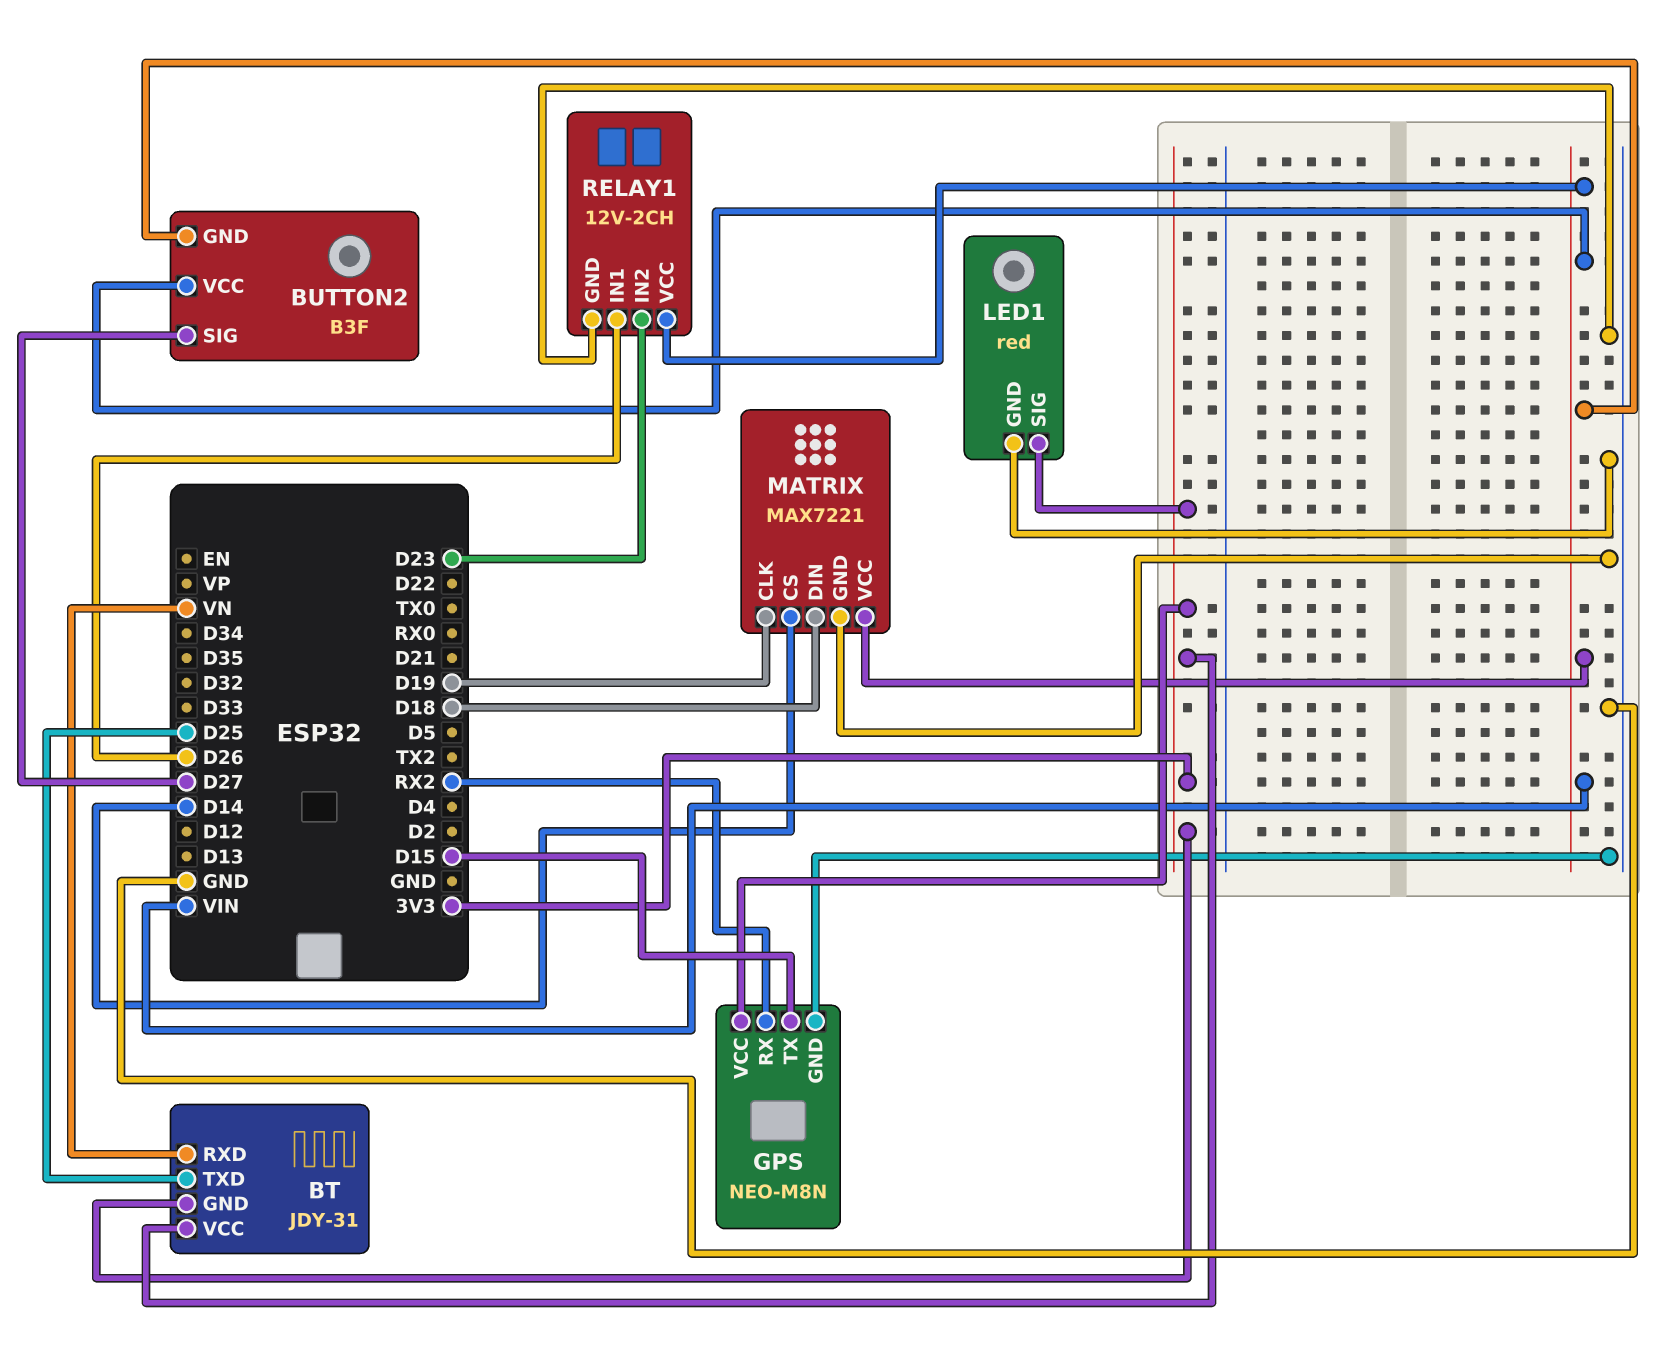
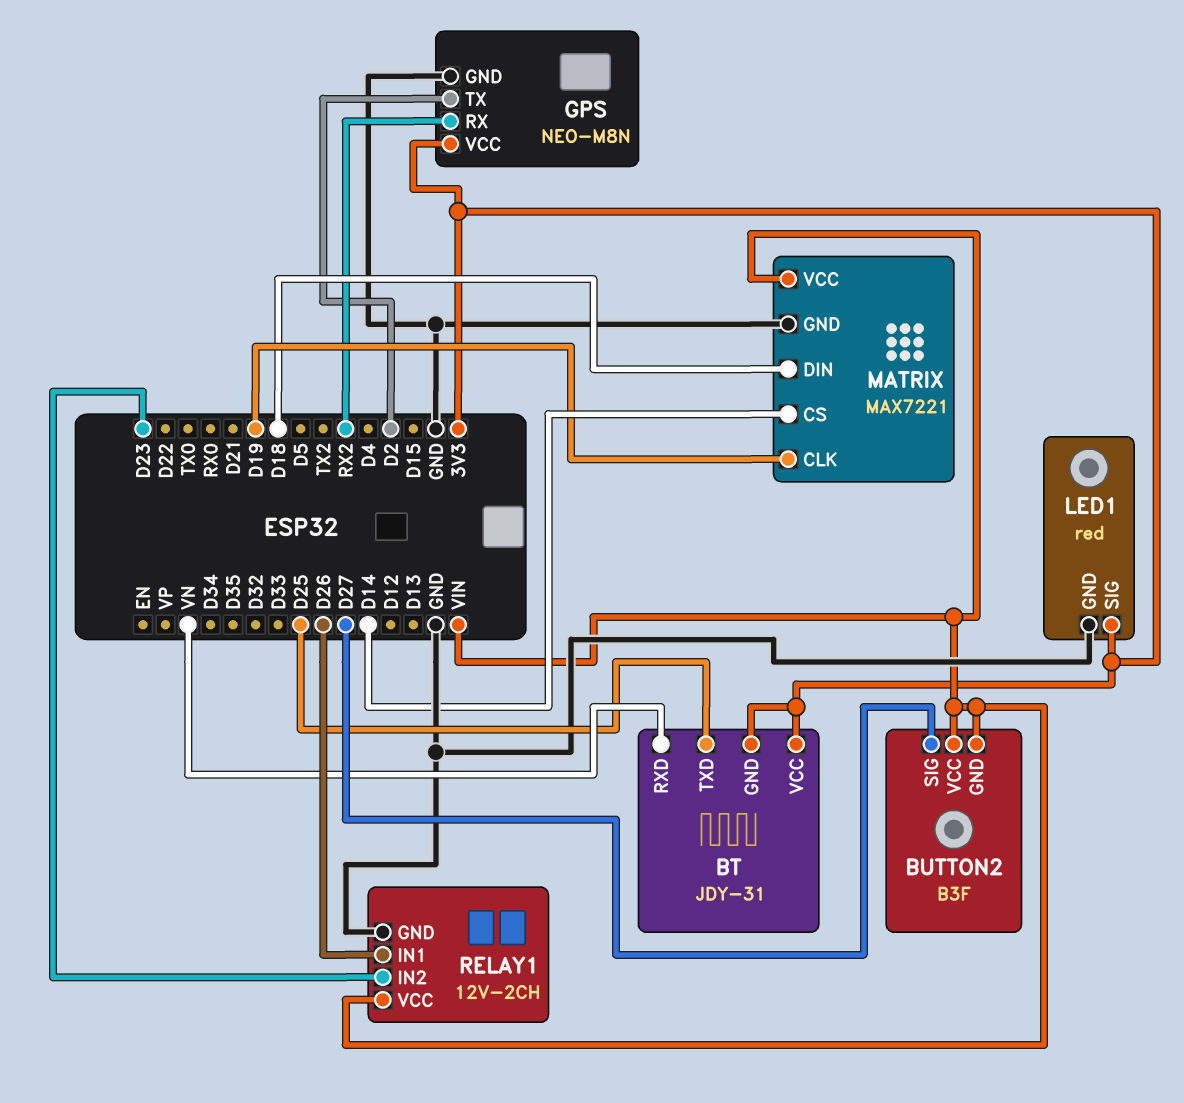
GPS pin TX: D15 -> D2

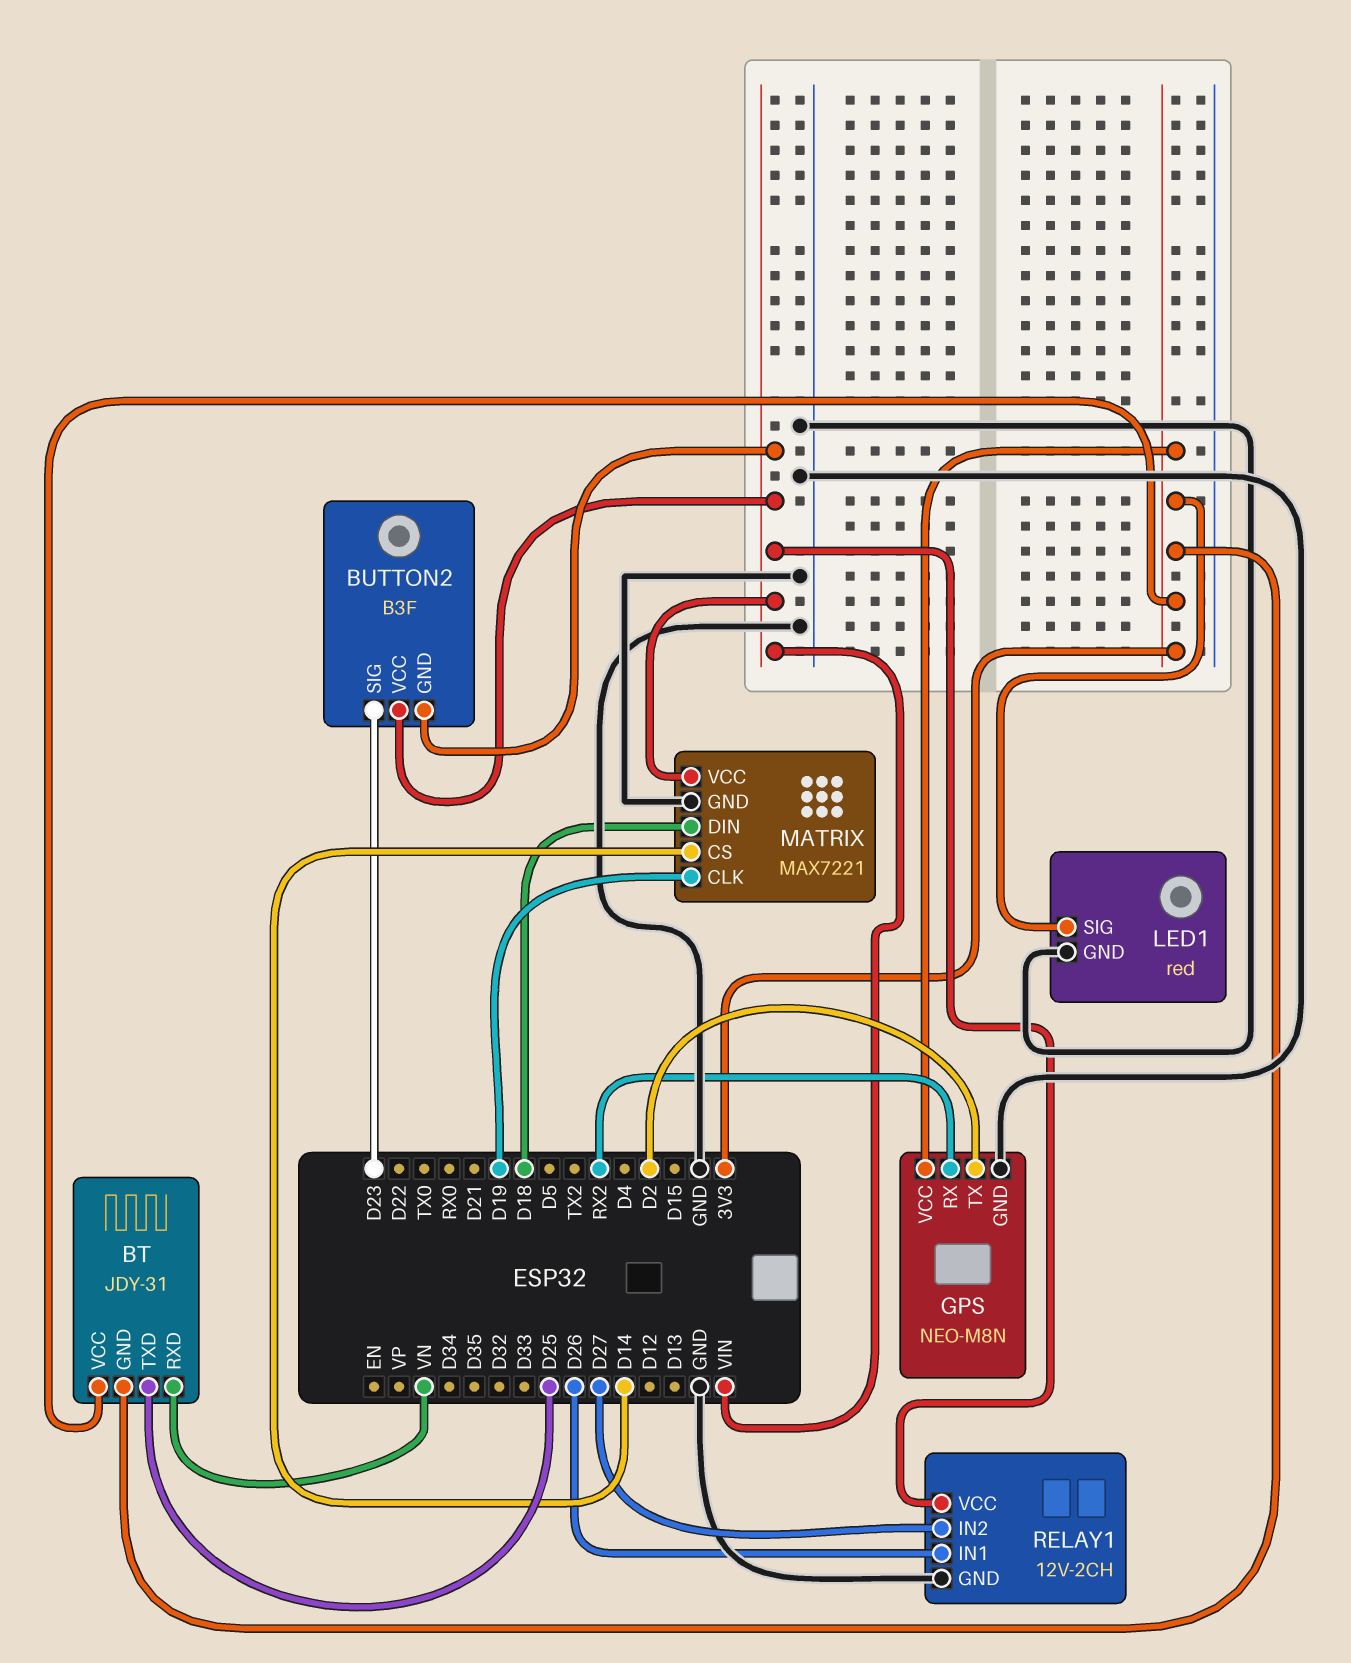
BUTTON2 pin SIG: D27 -> D23
RELAY1 pin IN2: D23 -> D27

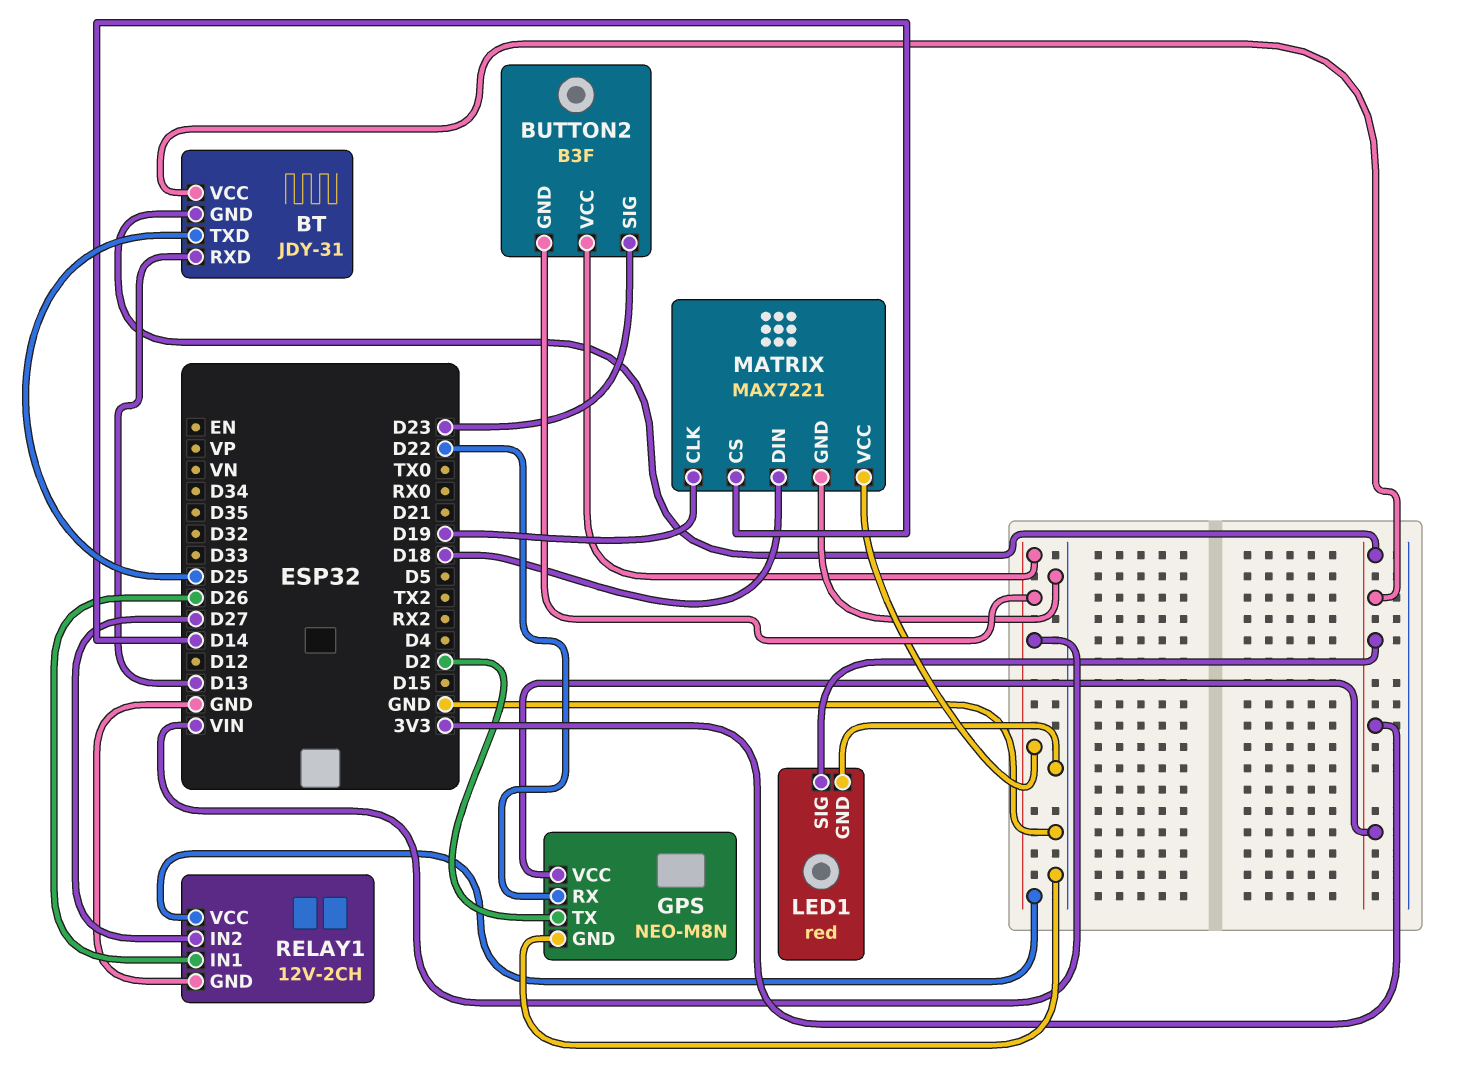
BT pin RXD: VN -> D13
GPS pin RX: RX2 -> D22

